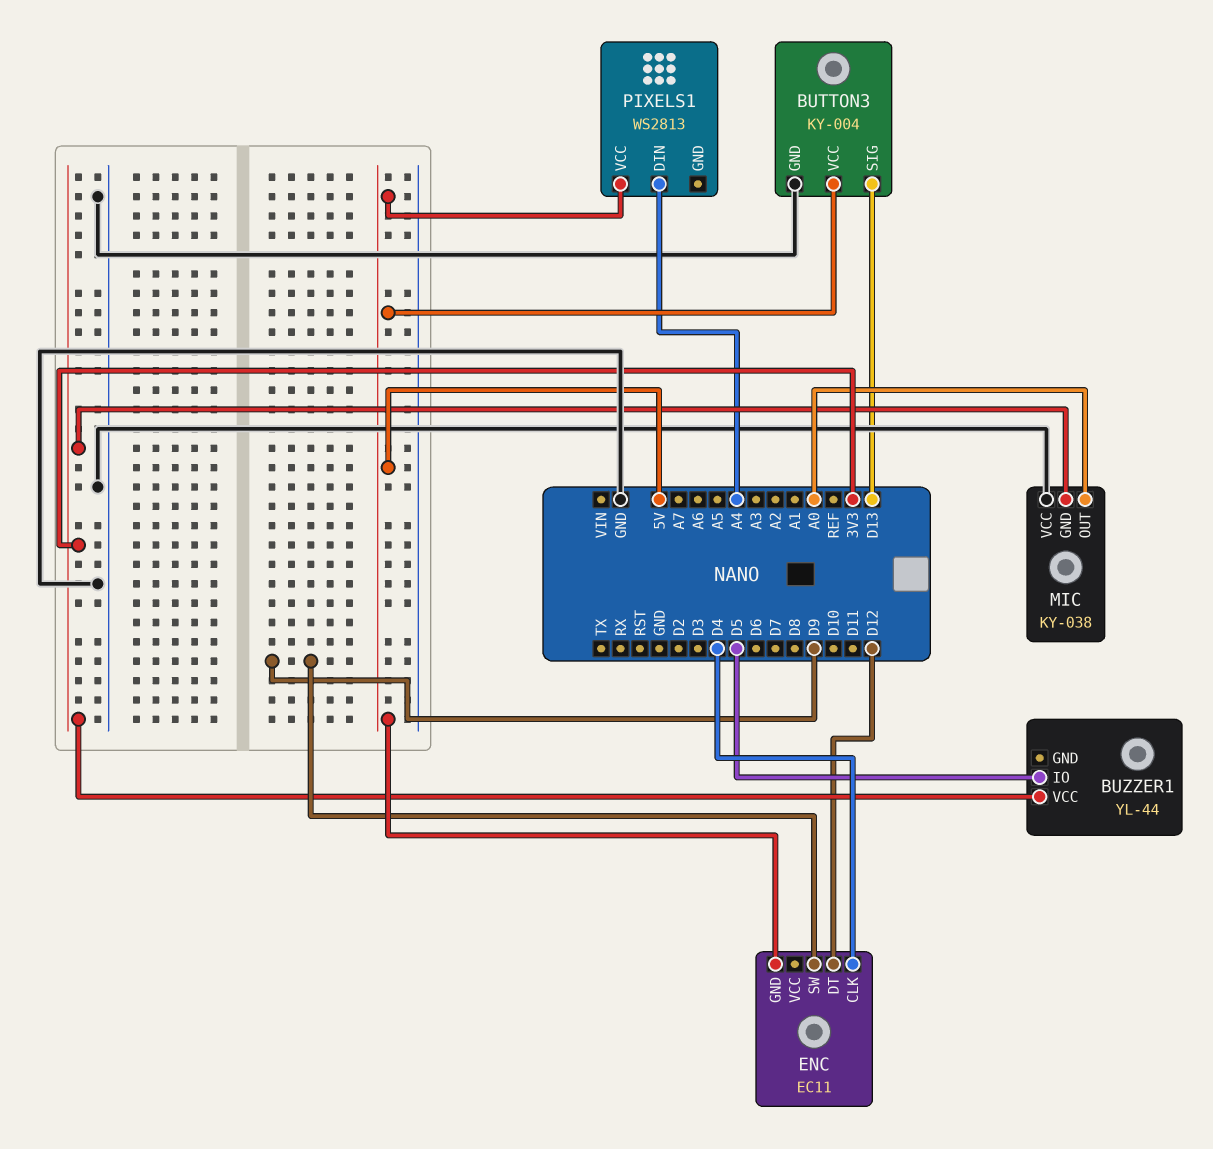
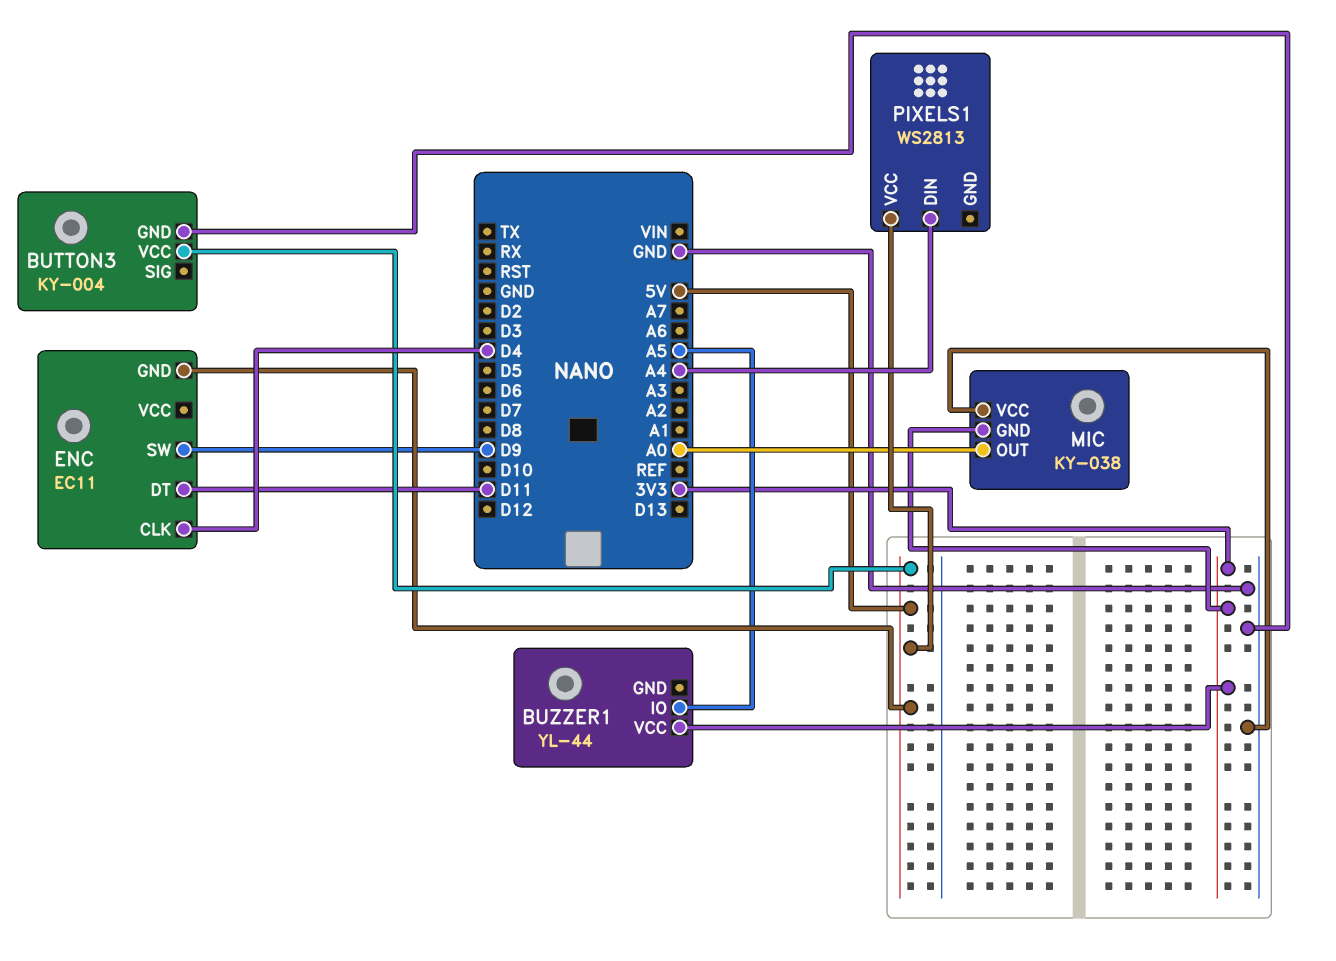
BUTTON3 pin SIG: D13 -> none
BUZZER1 pin IO: D5 -> A5
ENC pin DT: D12 -> D11

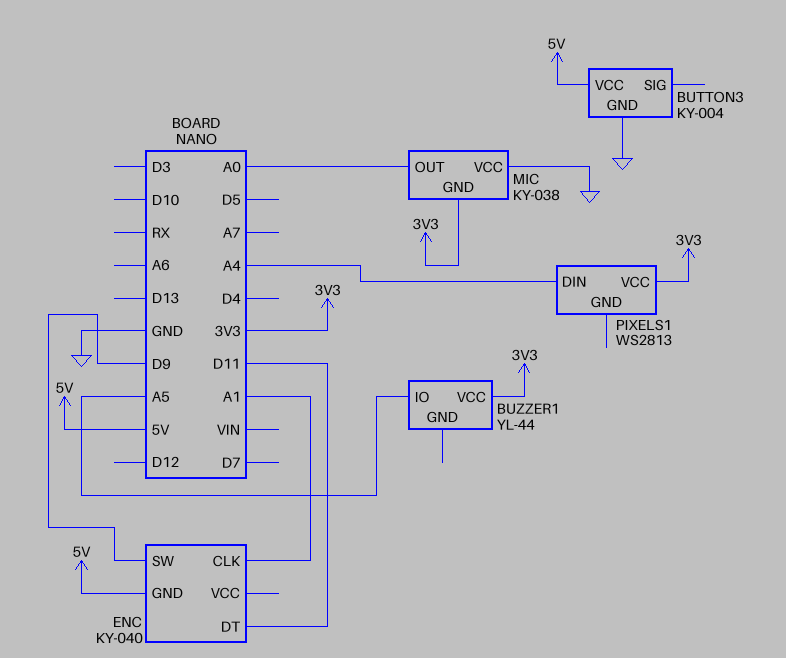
ENC: EC11 -> KY-040
ENC pin CLK: D4 -> A1
PIXELS1 pin VCC: 5V -> 3V3

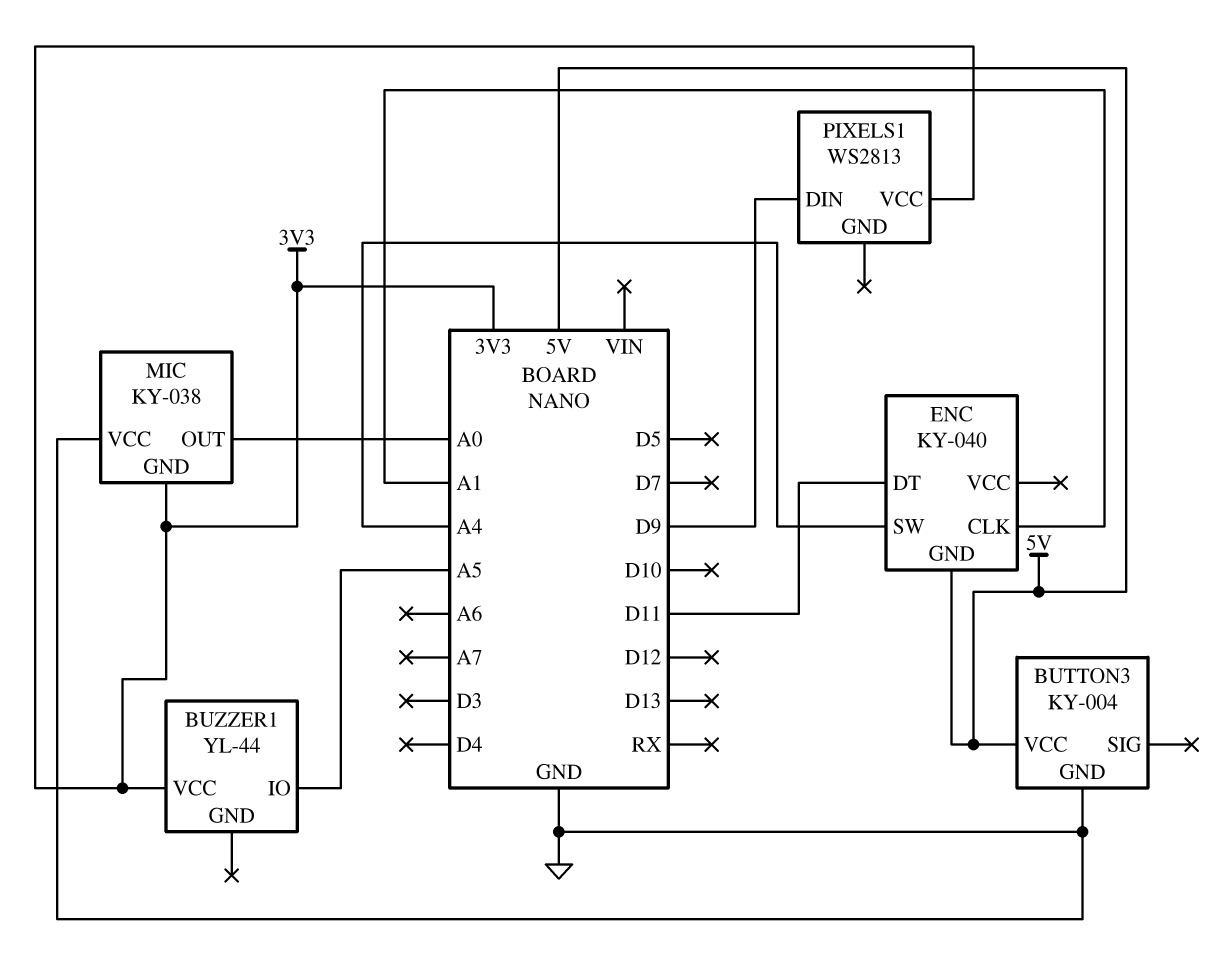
ENC pin SW: D9 -> A4
PIXELS1 pin DIN: A4 -> D9

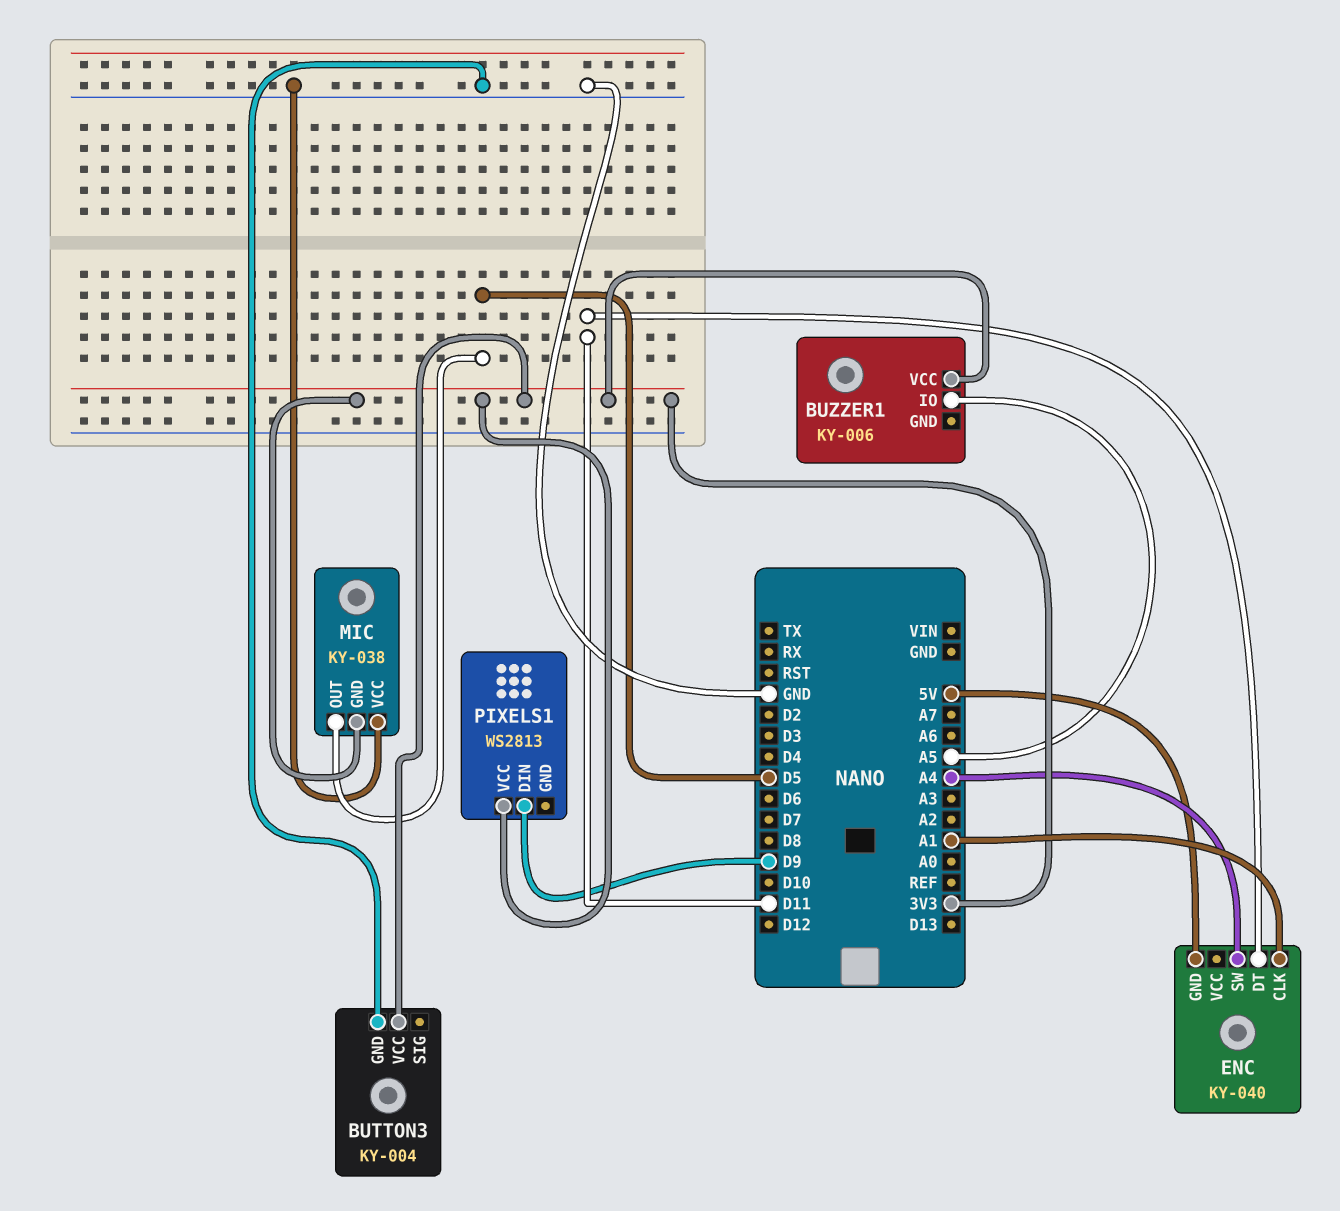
BUTTON3 pin VCC: 5V -> 3V3
BUZZER1: YL-44 -> KY-006
MIC pin OUT: A0 -> D5

